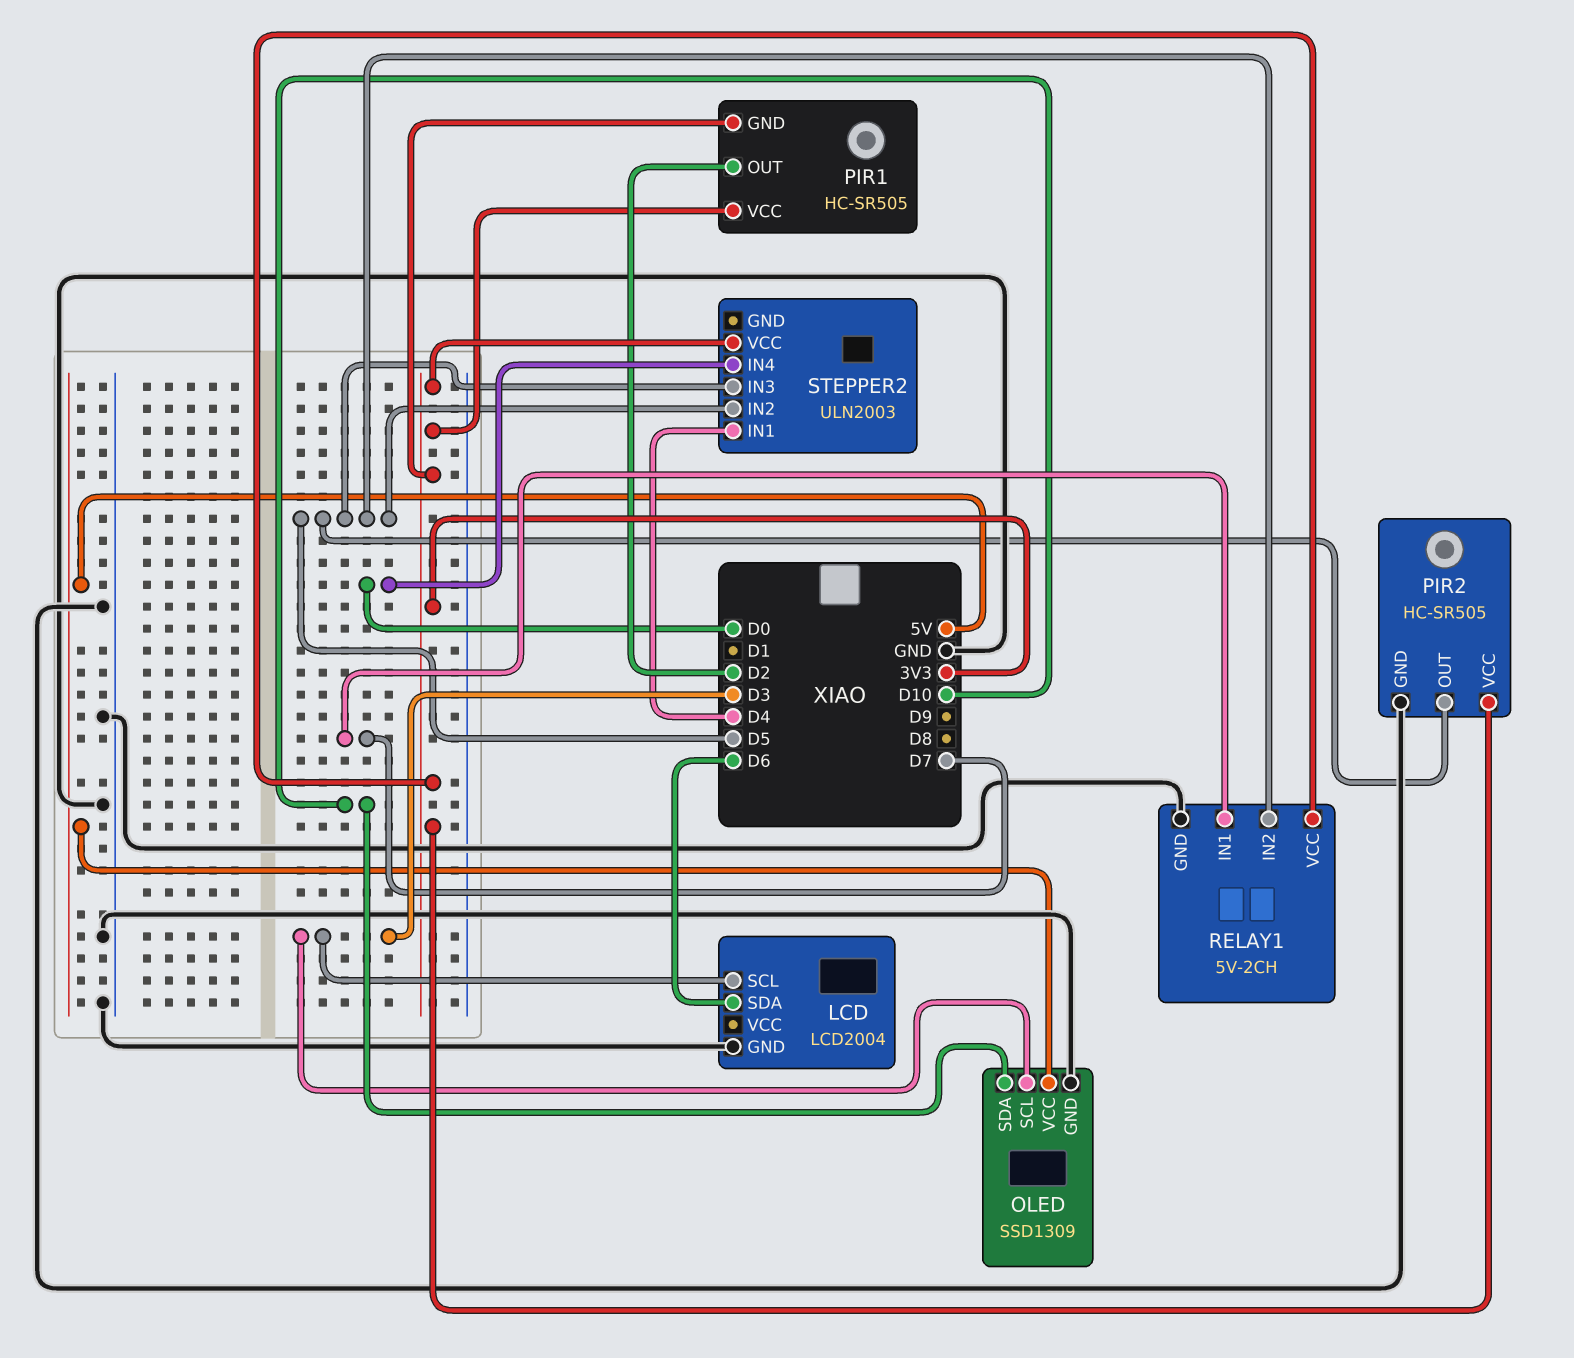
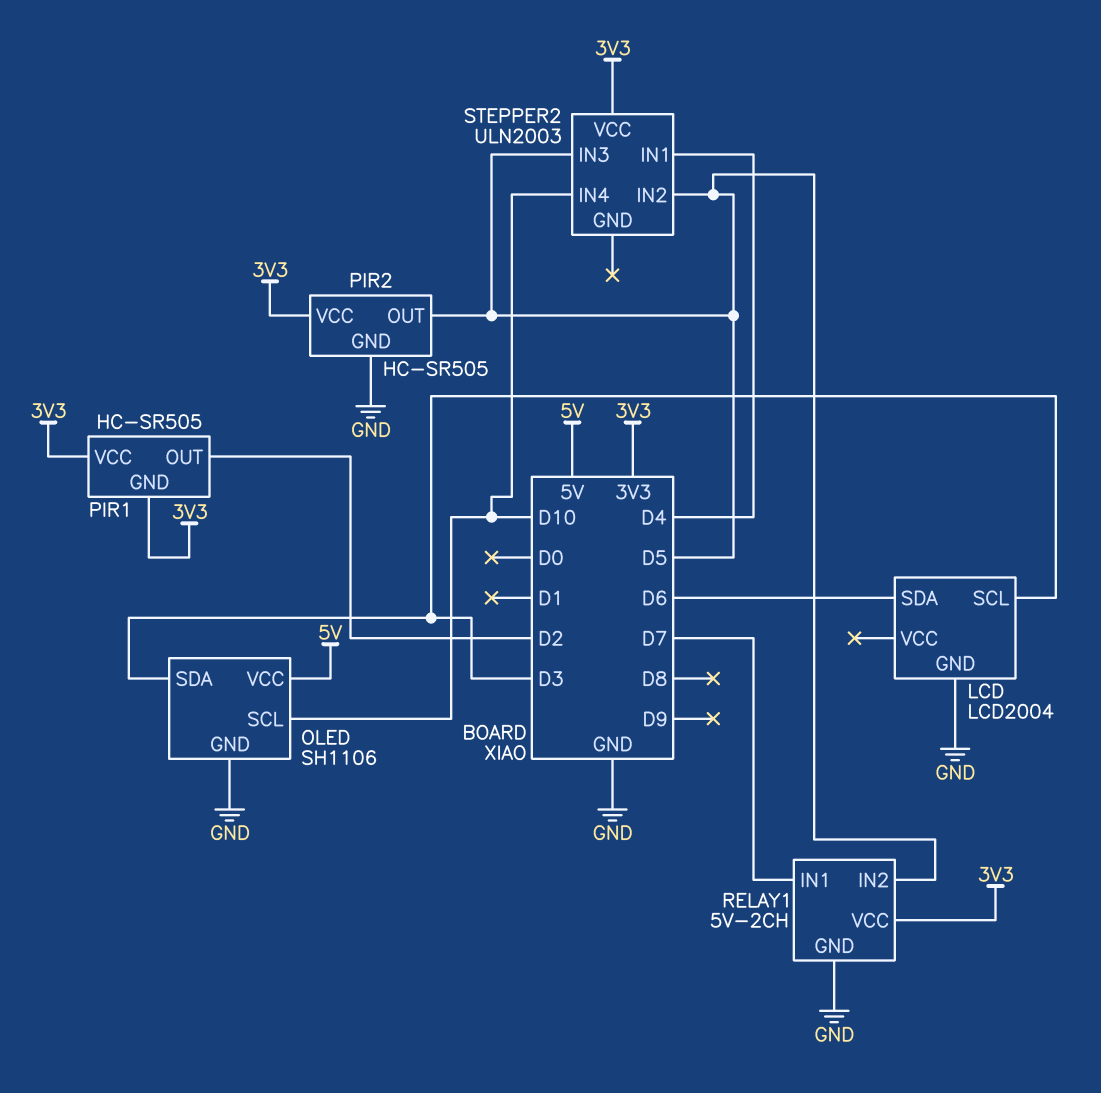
OLED: SSD1309 -> SH1106
OLED pin SCL: D3 -> D10
OLED pin SDA: D10 -> D3
STEPPER2 pin IN4: D0 -> D10

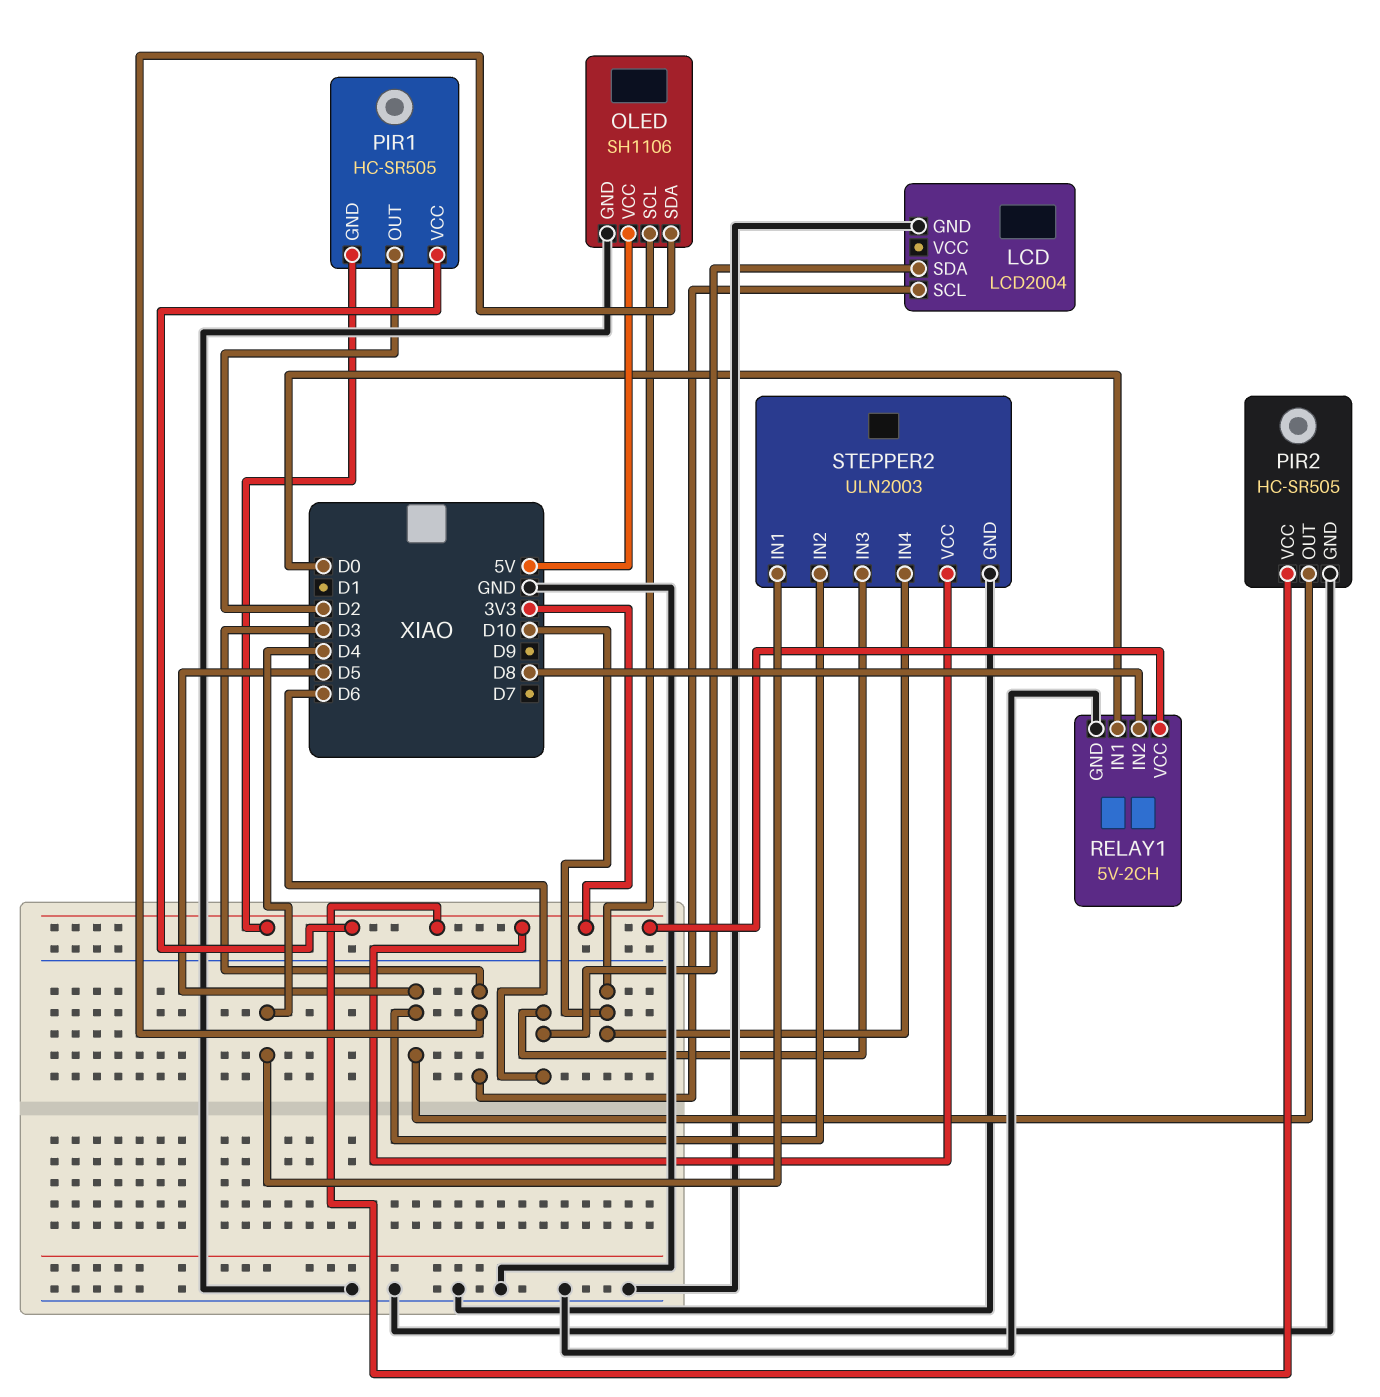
RELAY1 pin IN1: D7 -> D0
RELAY1 pin IN2: D5 -> D8
STEPPER2 pin GND: none -> GND
STEPPER2 pin IN3: D5 -> D6

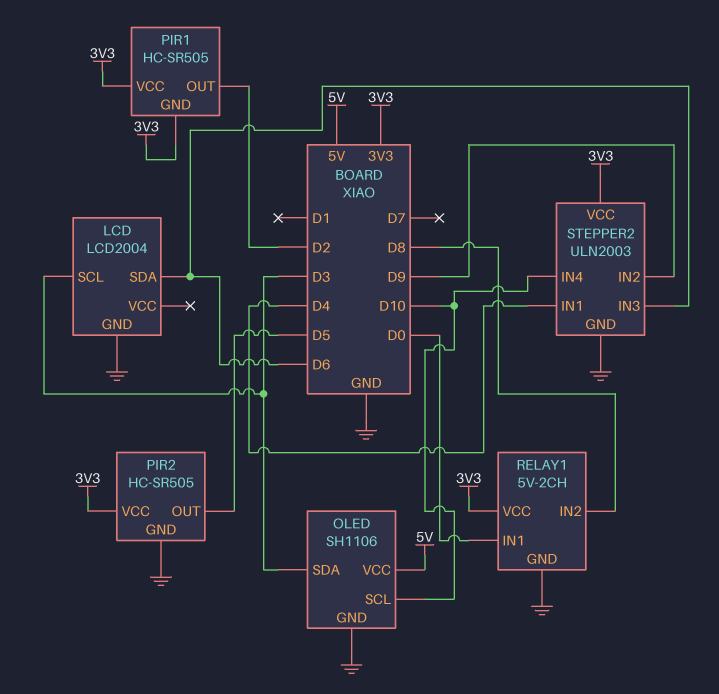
STEPPER2 pin IN2: D5 -> D9

